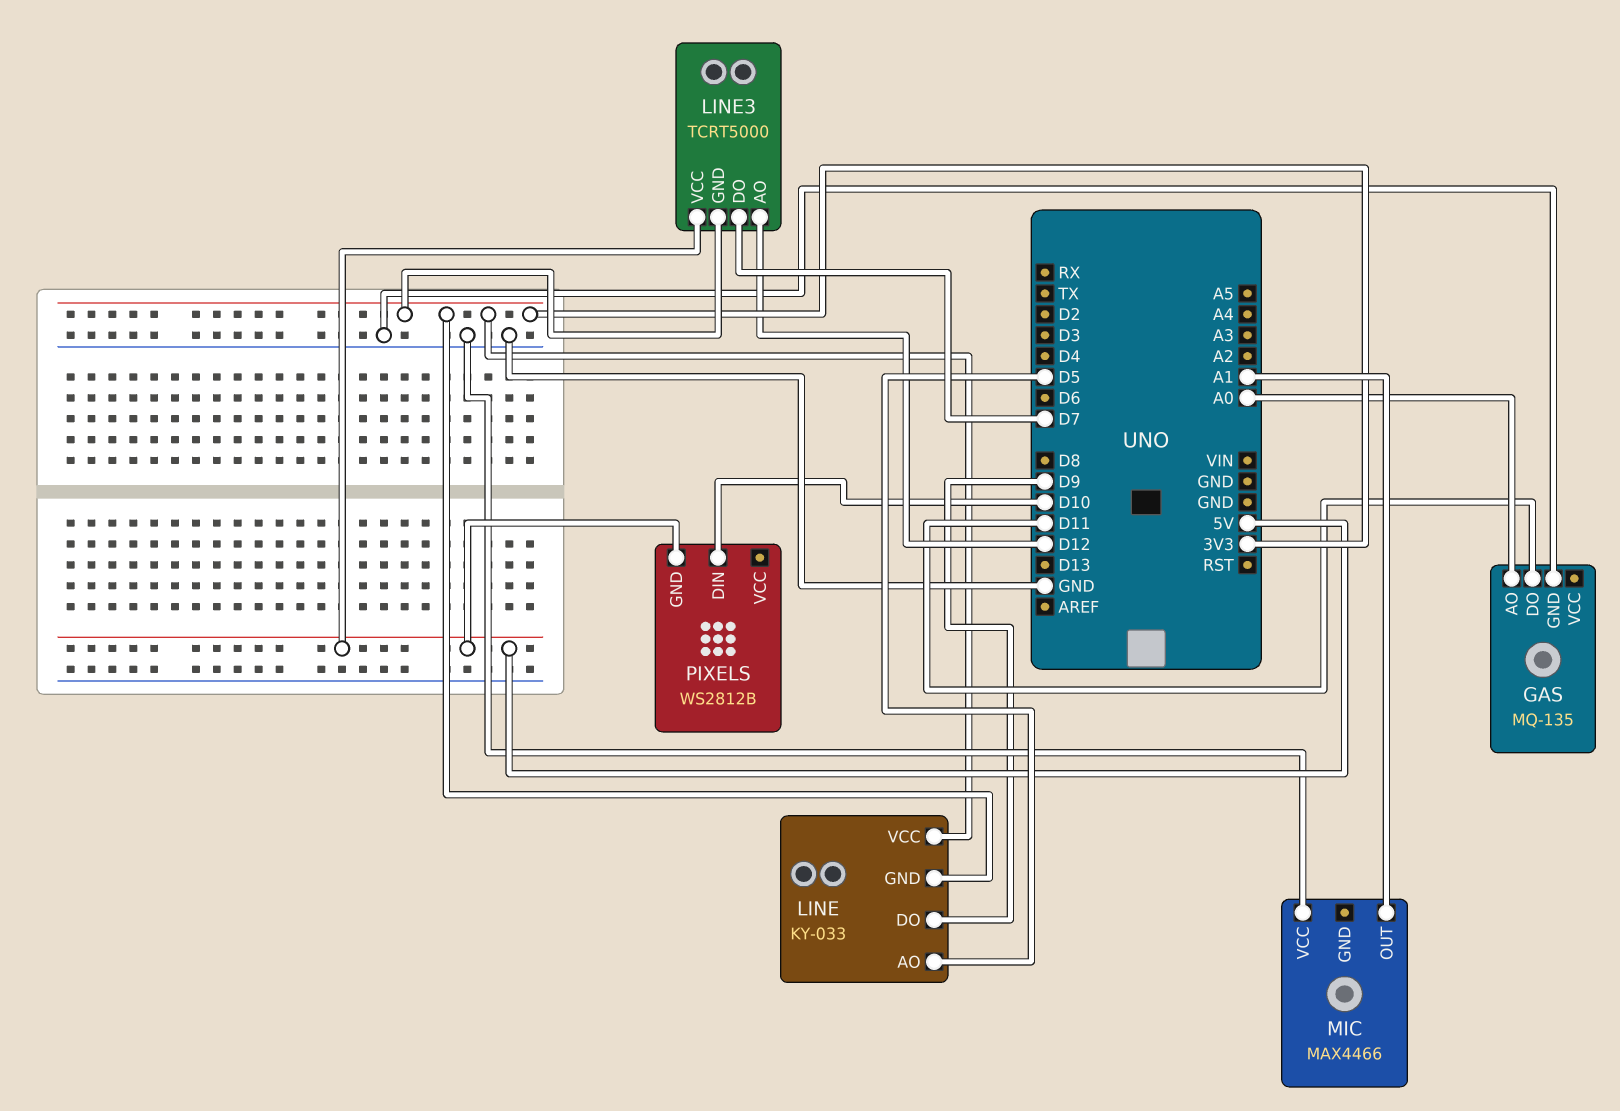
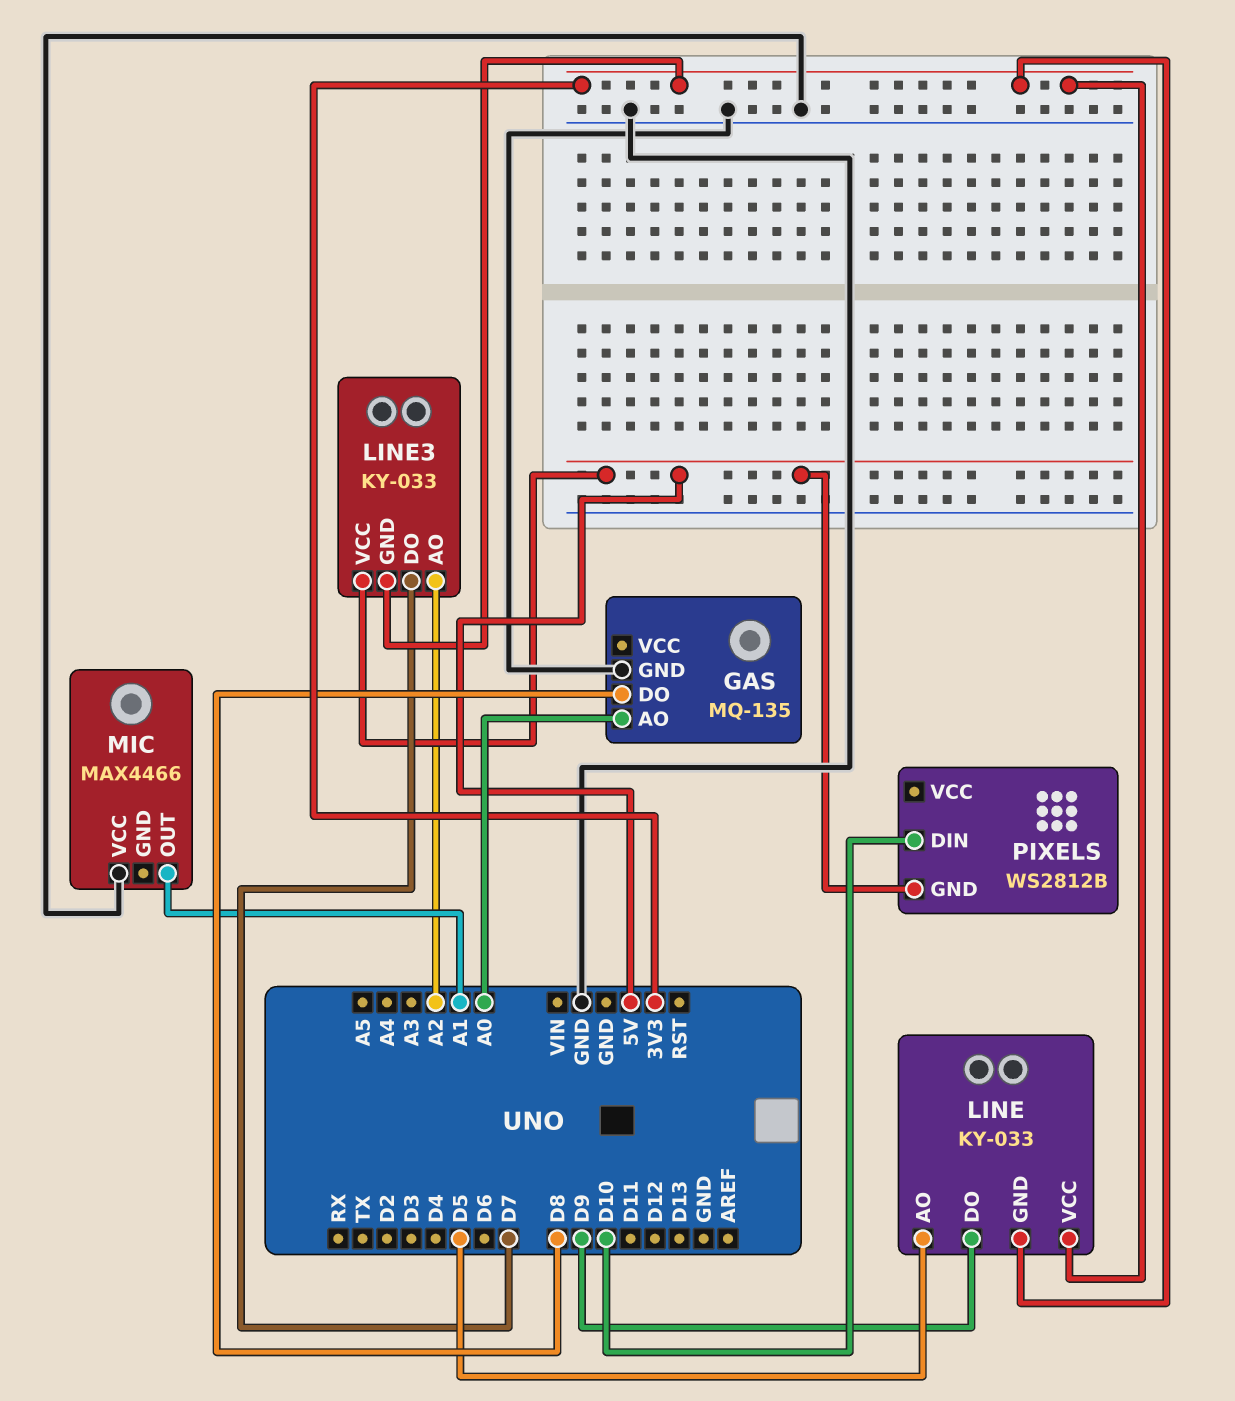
GAS pin DO: D11 -> D8
LINE3: TCRT5000 -> KY-033
LINE3 pin AO: D12 -> A2

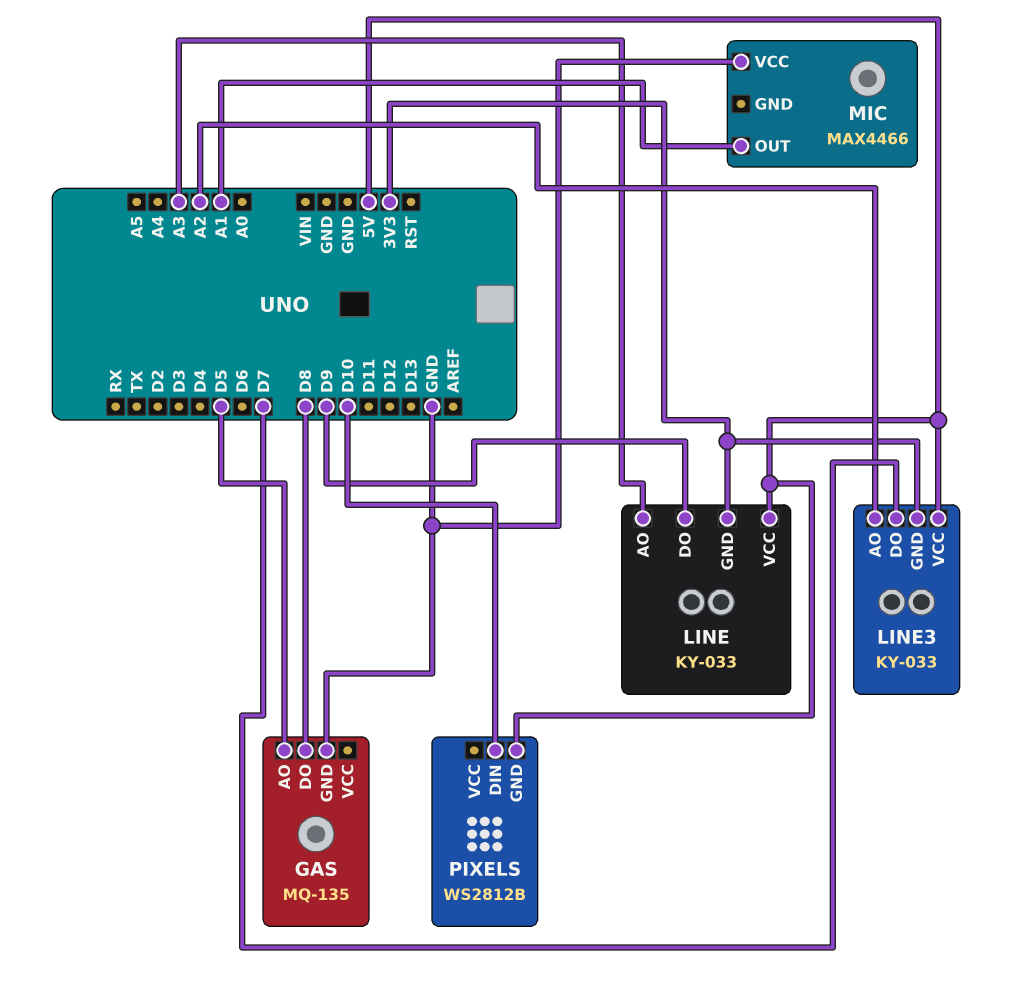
GAS pin AO: A0 -> D5
LINE pin AO: D5 -> A3
LINE pin VCC: 3V3 -> 5V

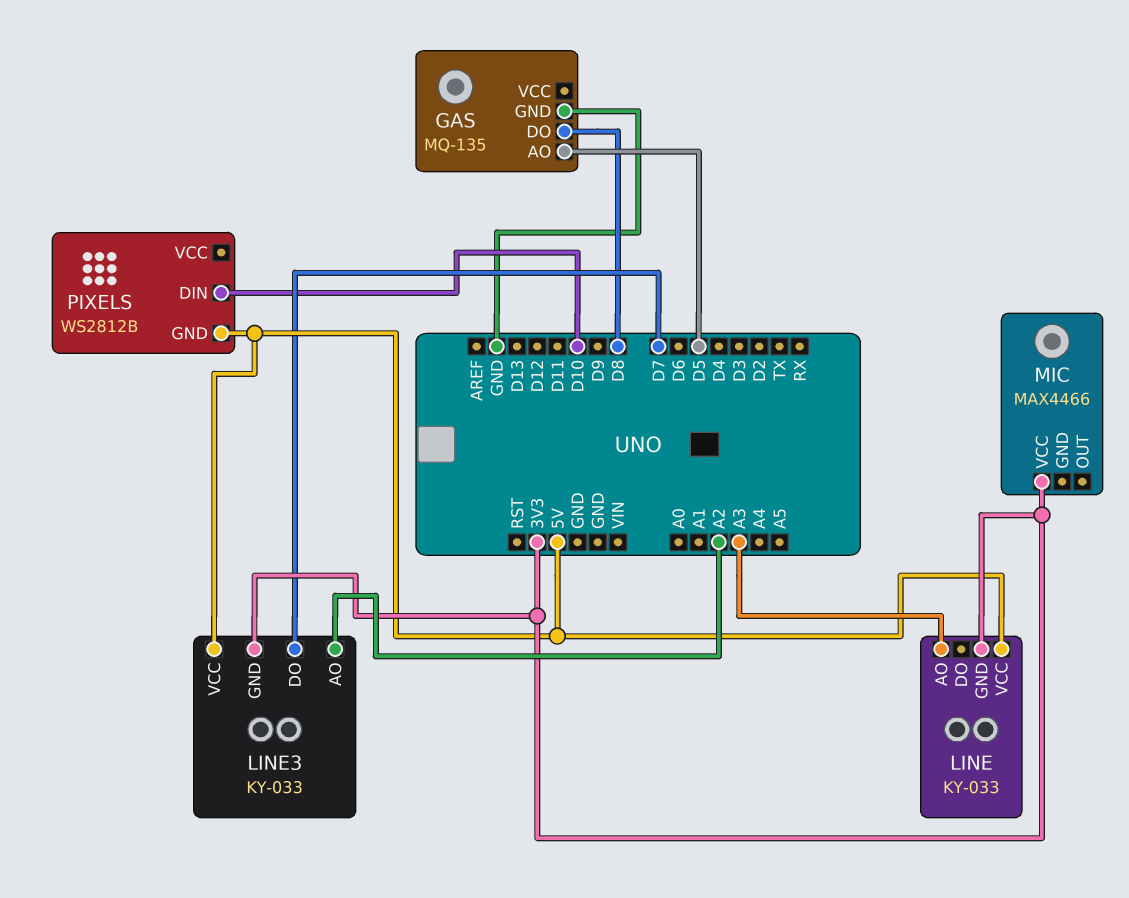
LINE pin DO: D9 -> none
MIC pin OUT: A1 -> none
MIC pin VCC: GND -> 3V3

